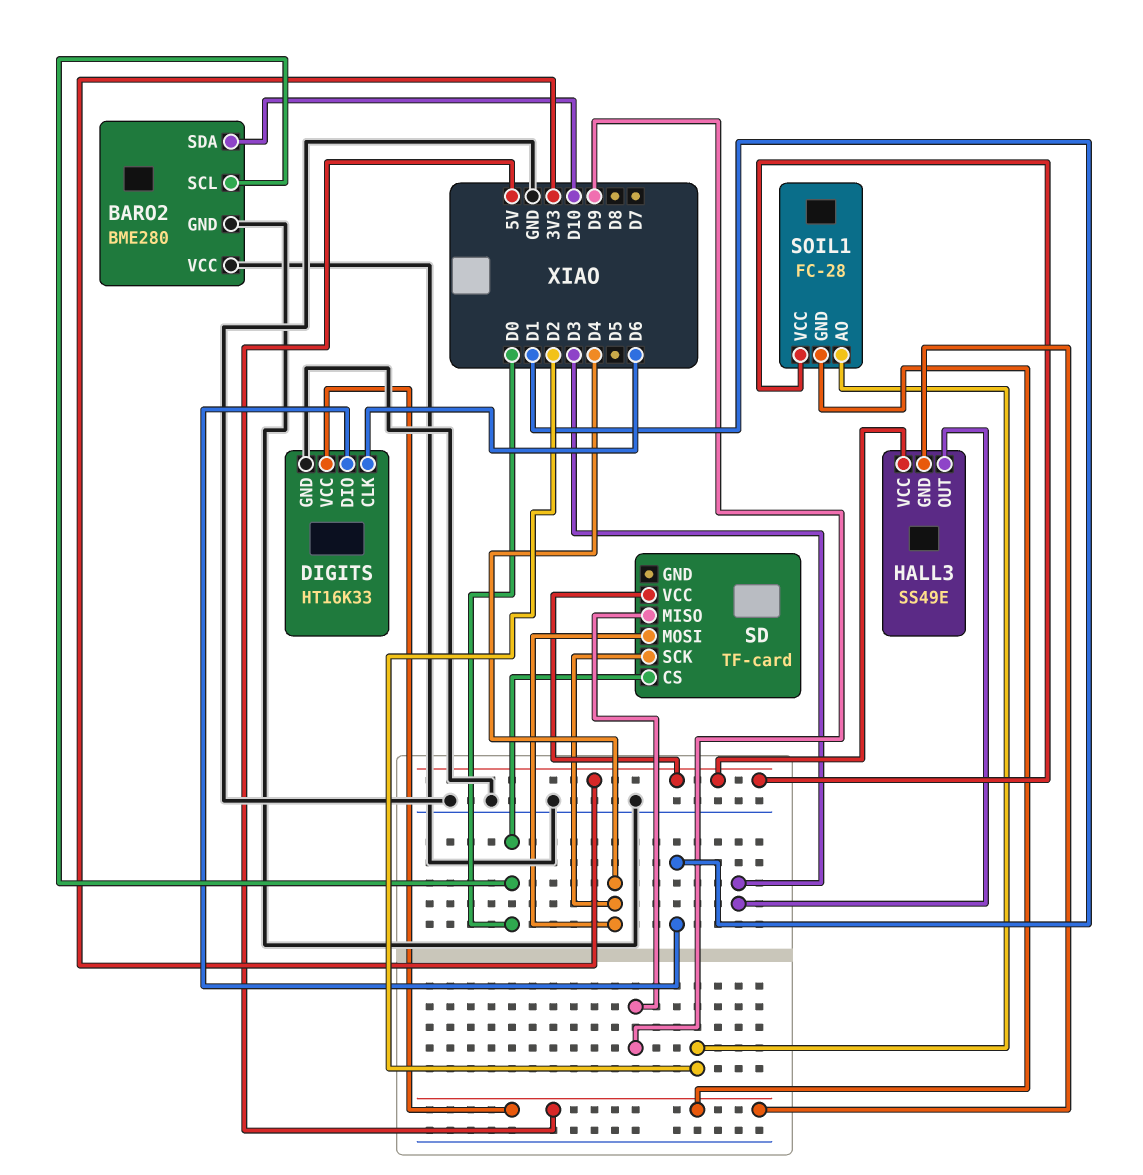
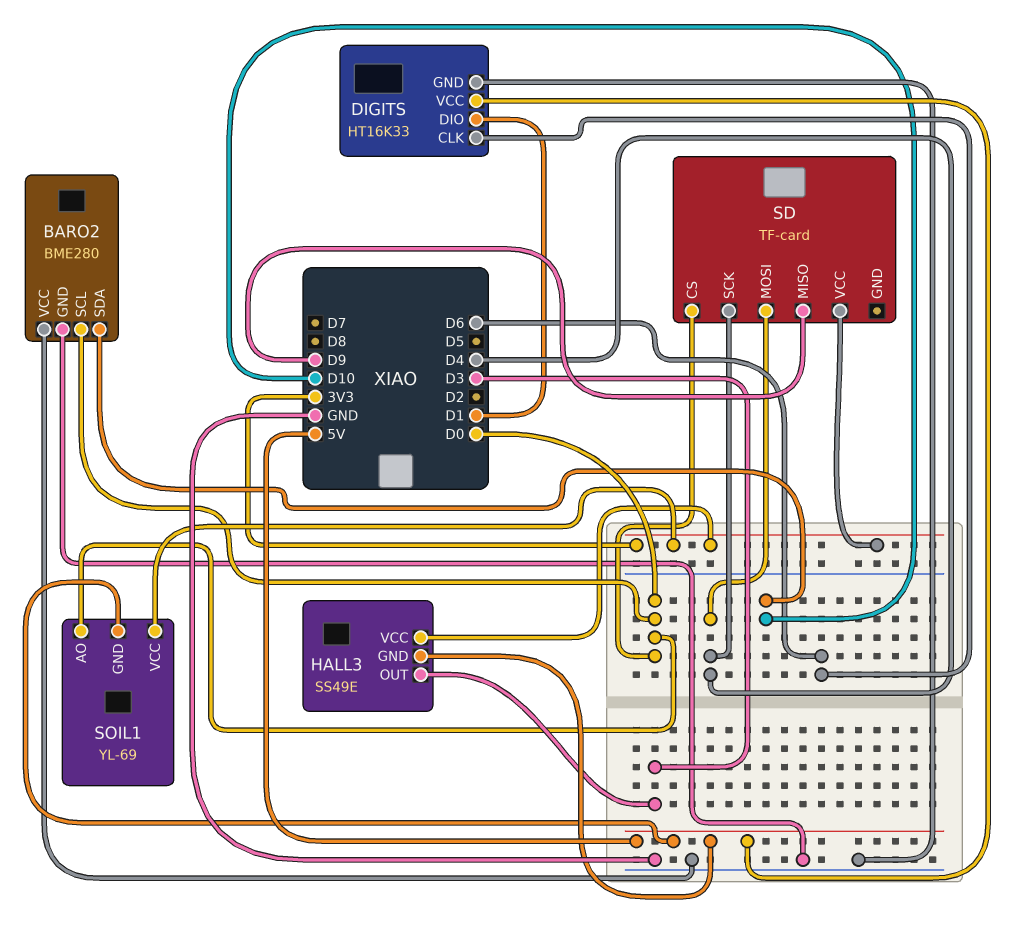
SOIL1: FC-28 -> YL-69
SOIL1 pin AO: D2 -> D0

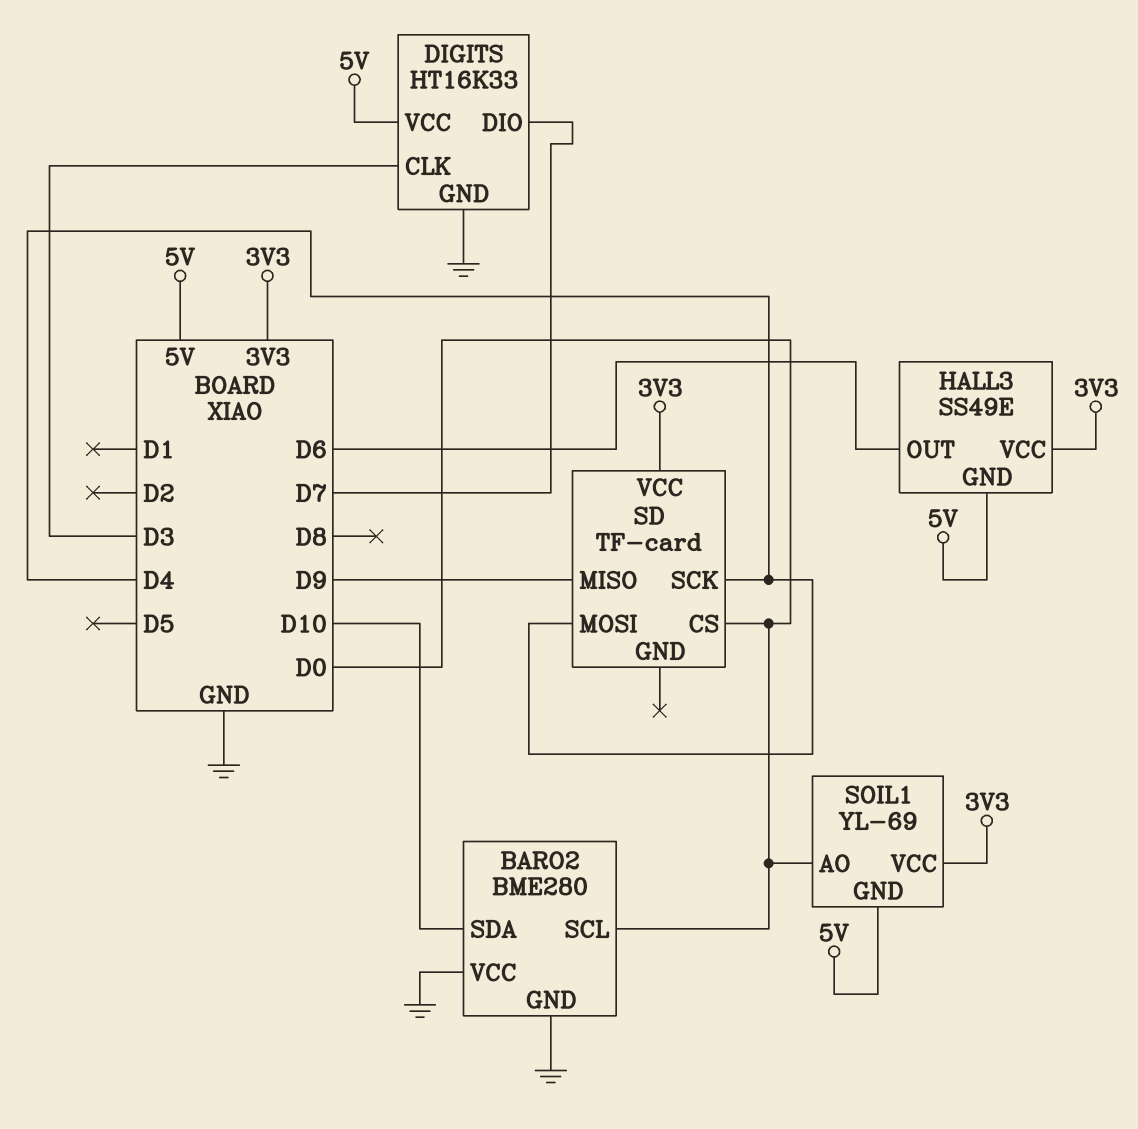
DIGITS pin CLK: D6 -> D3
DIGITS pin DIO: D1 -> D7
HALL3 pin OUT: D3 -> D6

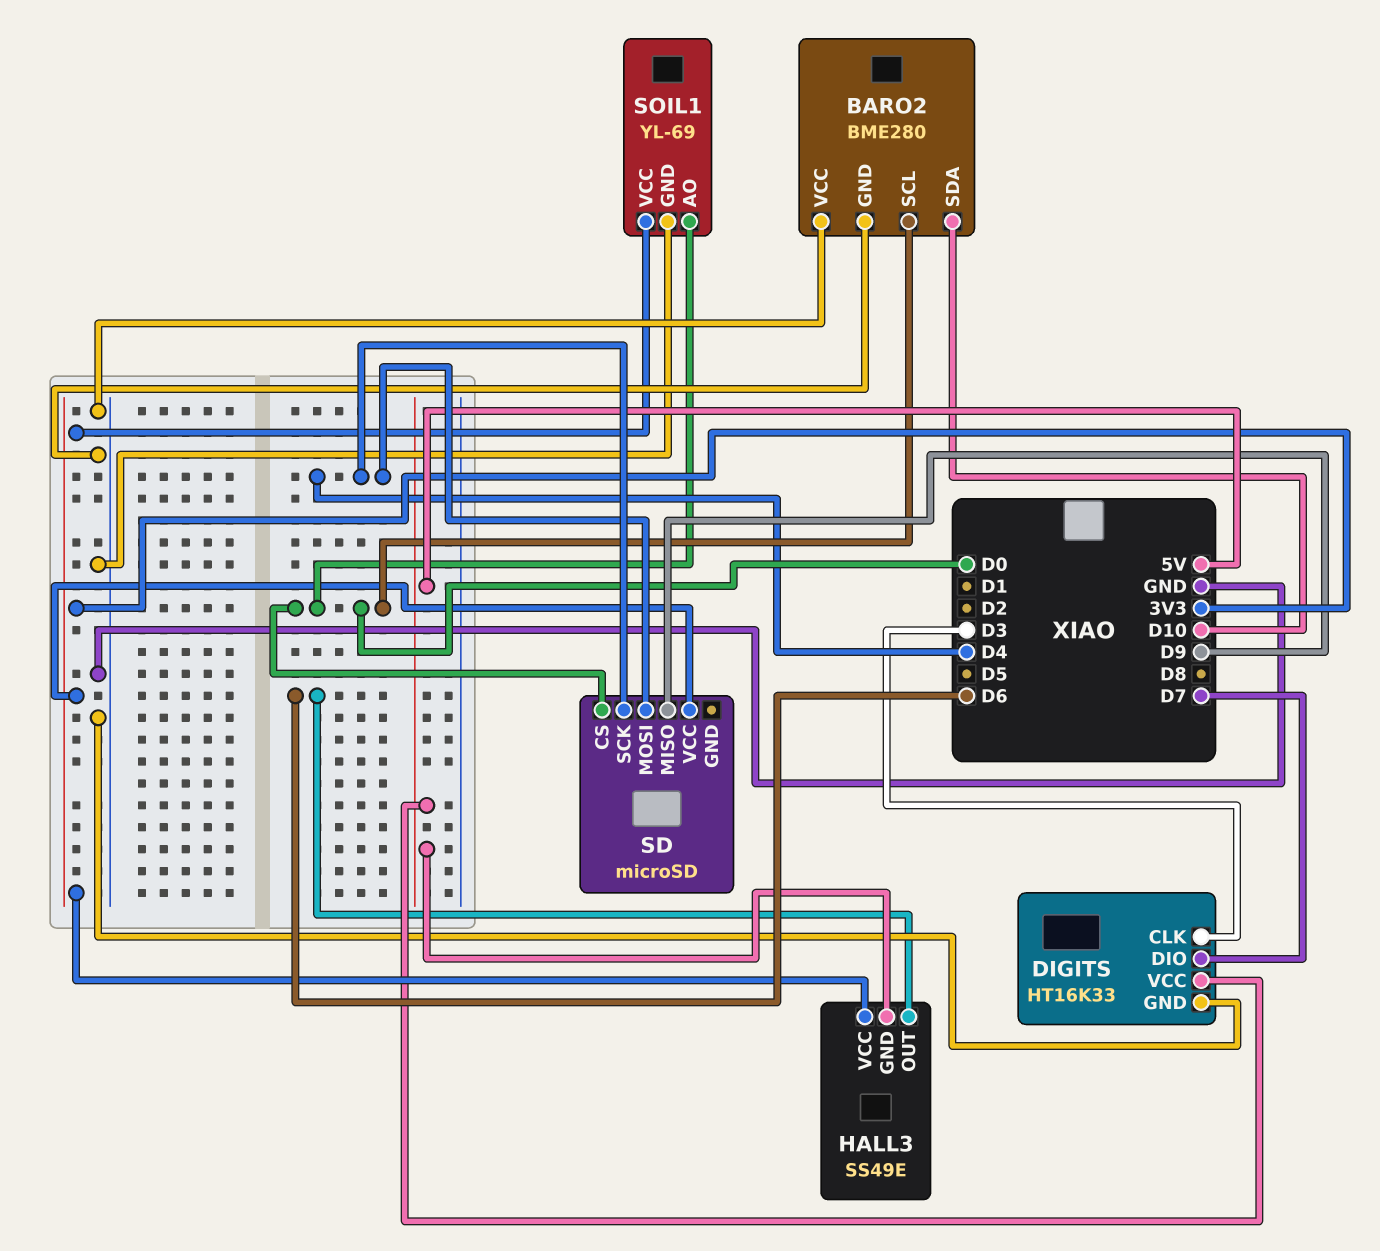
SD: TF-card -> microSD
SOIL1 pin GND: 5V -> GND

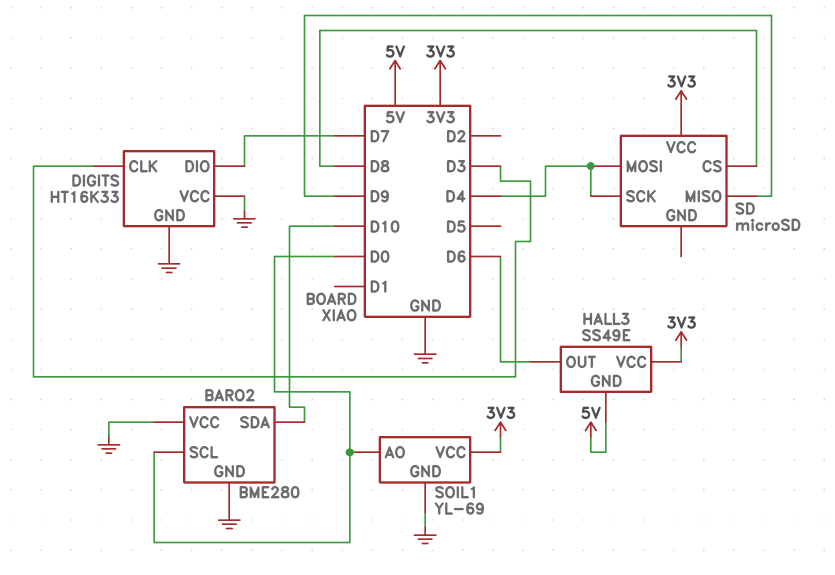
DIGITS pin VCC: 5V -> GND
SD pin CS: D0 -> D8

